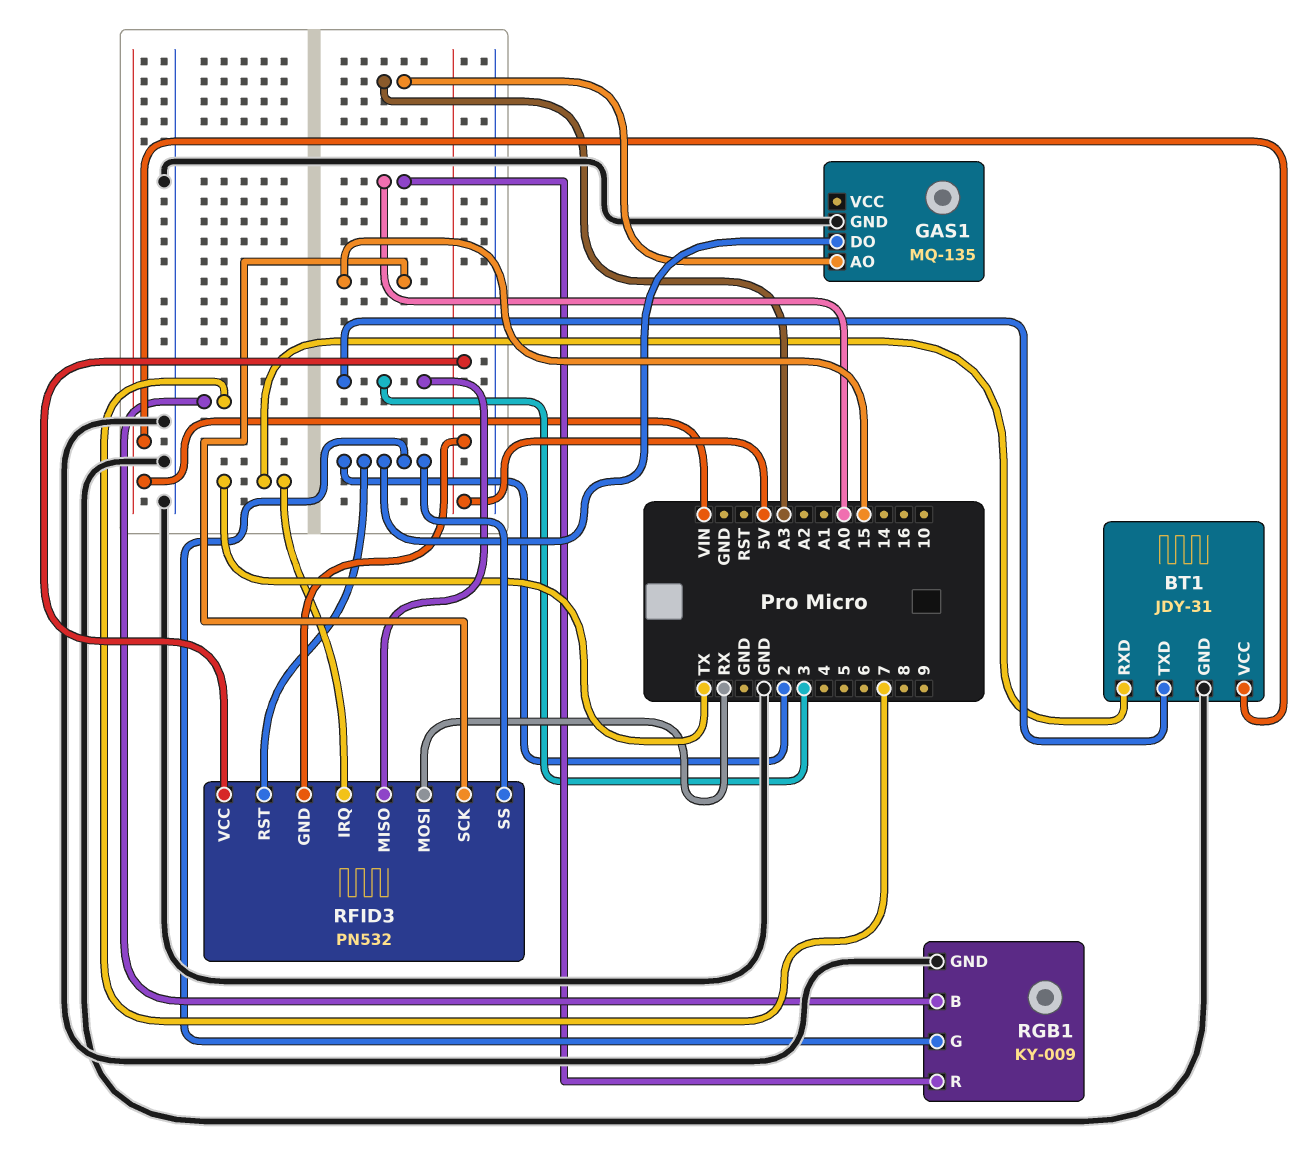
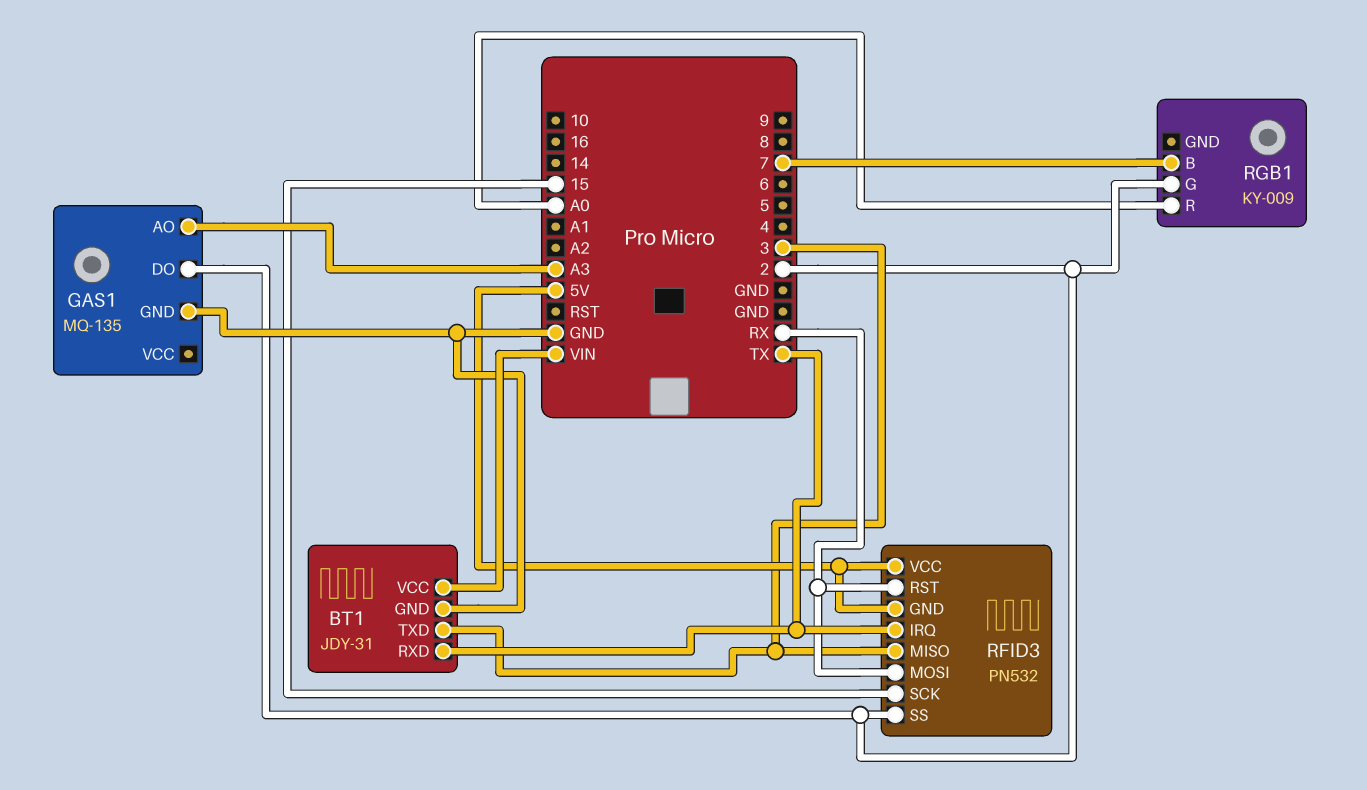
RFID3 pin RST: 2 -> RX
RGB1 pin GND: GND -> none

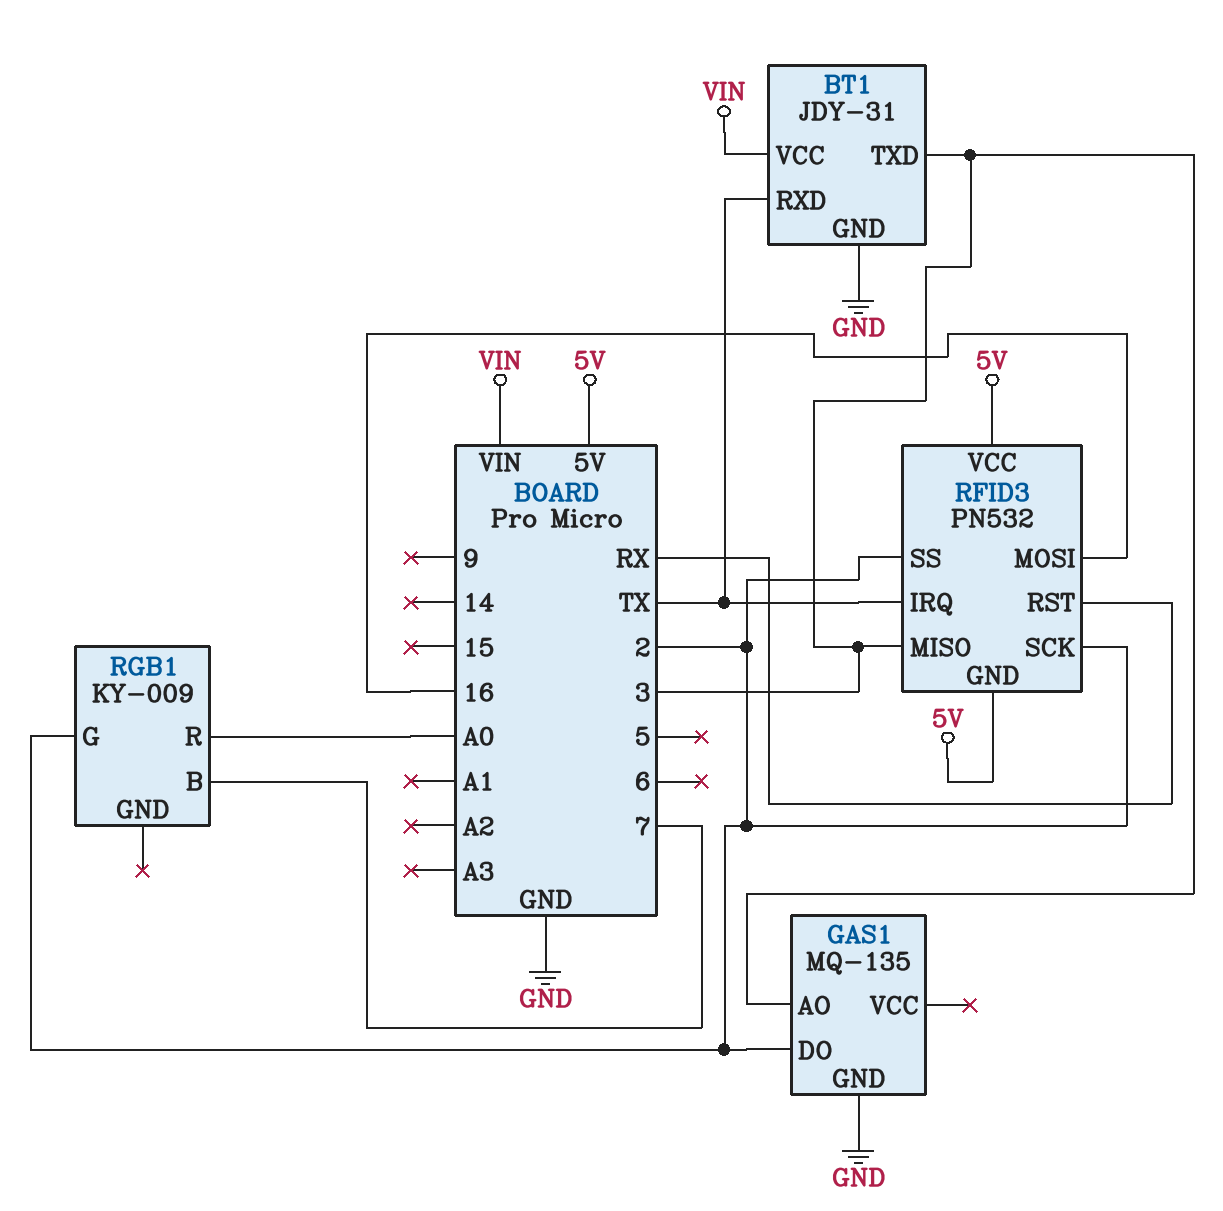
GAS1 pin AO: A3 -> 3
RFID3 pin MOSI: RX -> 16
RFID3 pin SCK: 15 -> 2

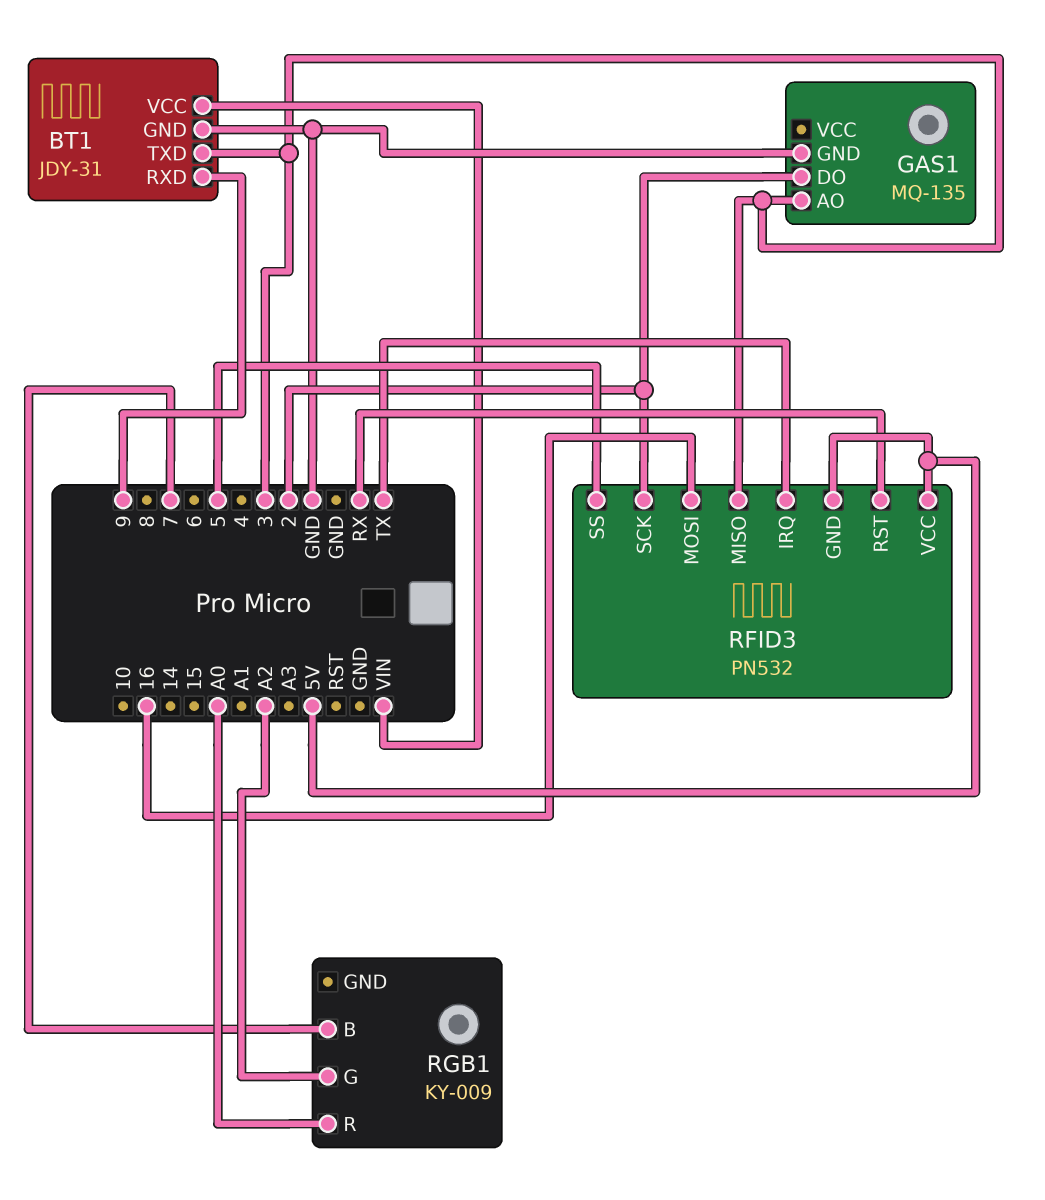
BT1 pin RXD: TX -> 9
RFID3 pin SS: 2 -> 5
RGB1 pin G: 2 -> A2

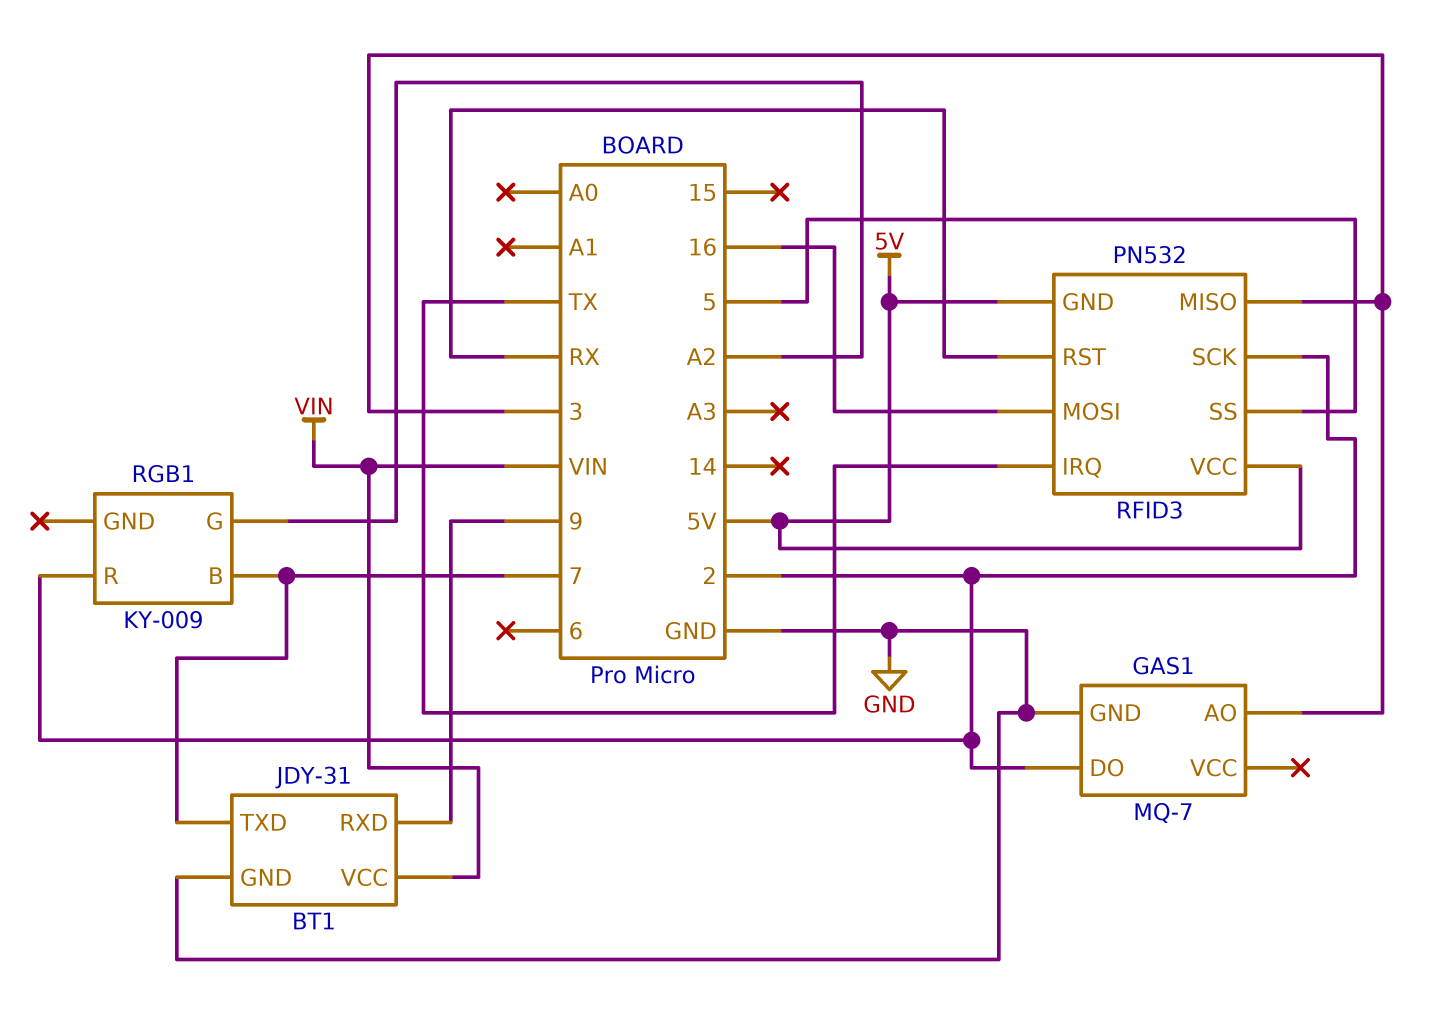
BT1 pin TXD: 3 -> 7
GAS1: MQ-135 -> MQ-7
RGB1 pin R: A0 -> 2

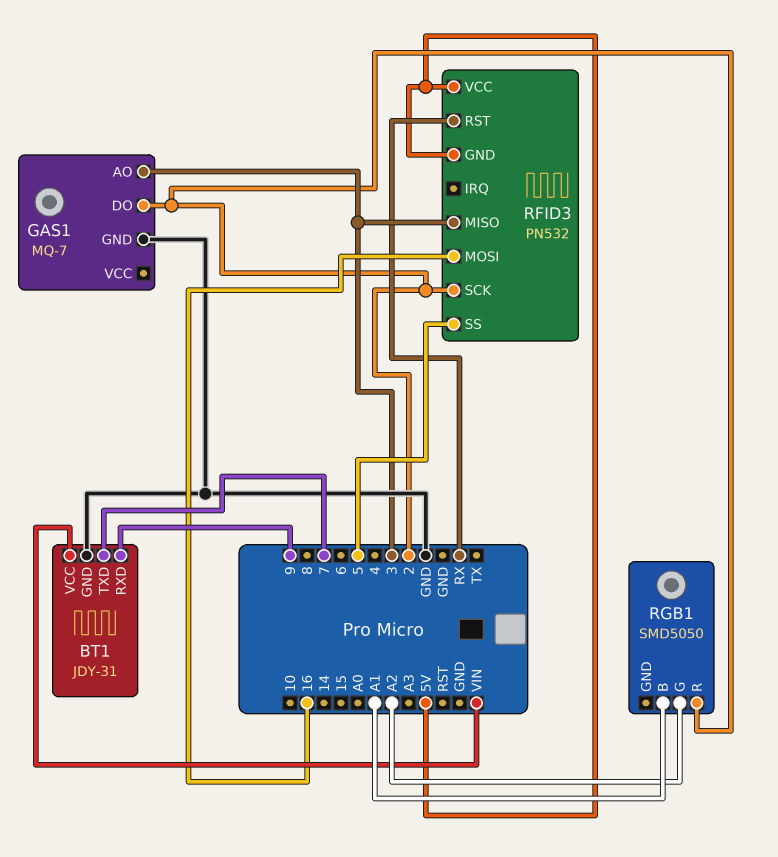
RFID3 pin IRQ: TX -> none
RGB1: KY-009 -> SMD5050
RGB1 pin B: 7 -> A1

